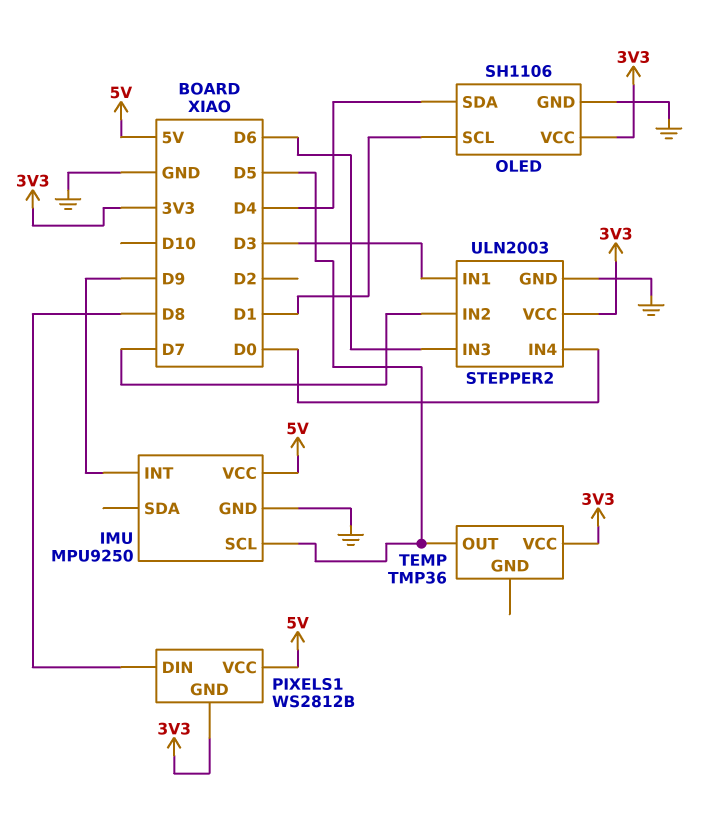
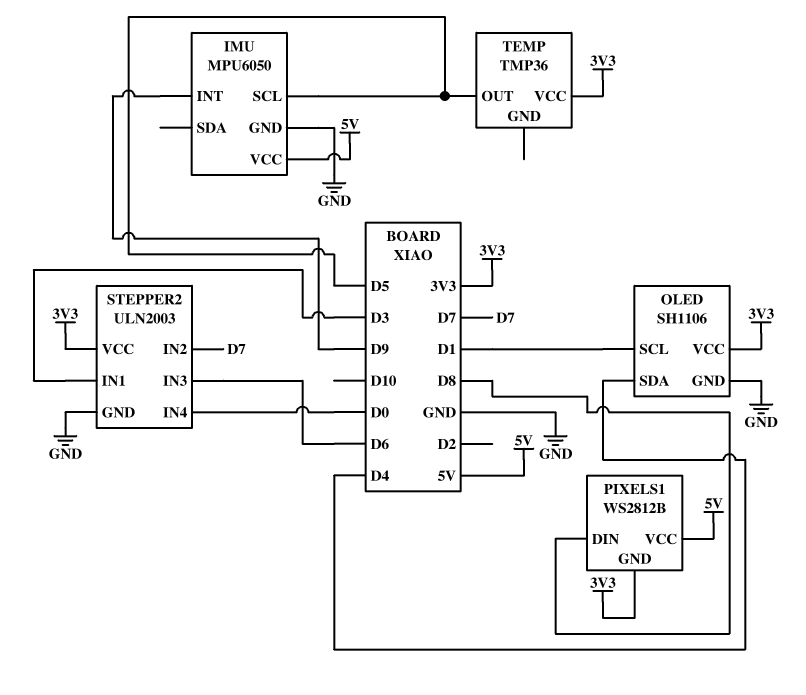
IMU: MPU9250 -> MPU6050

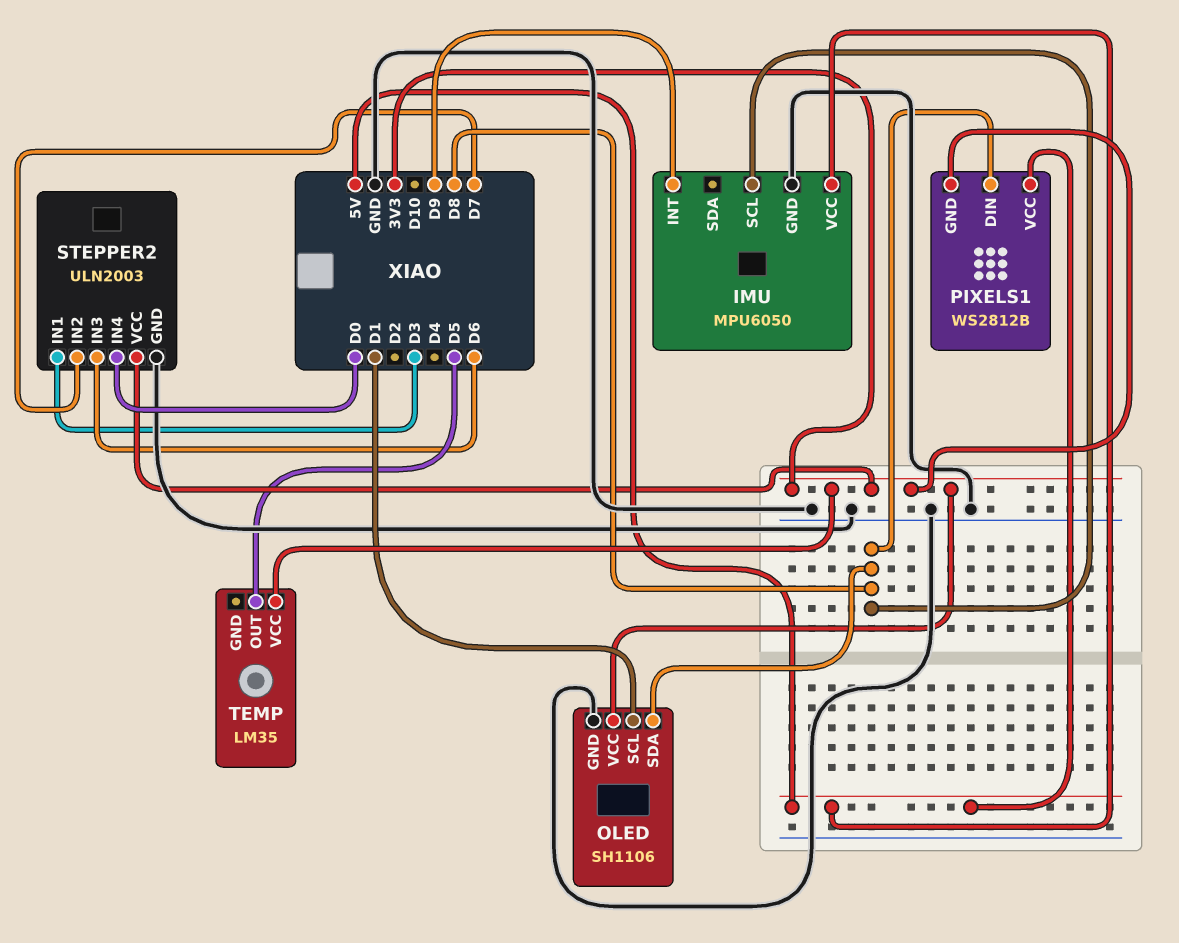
IMU pin SCL: D5 -> D8
OLED pin SDA: D4 -> D8
TEMP: TMP36 -> LM35

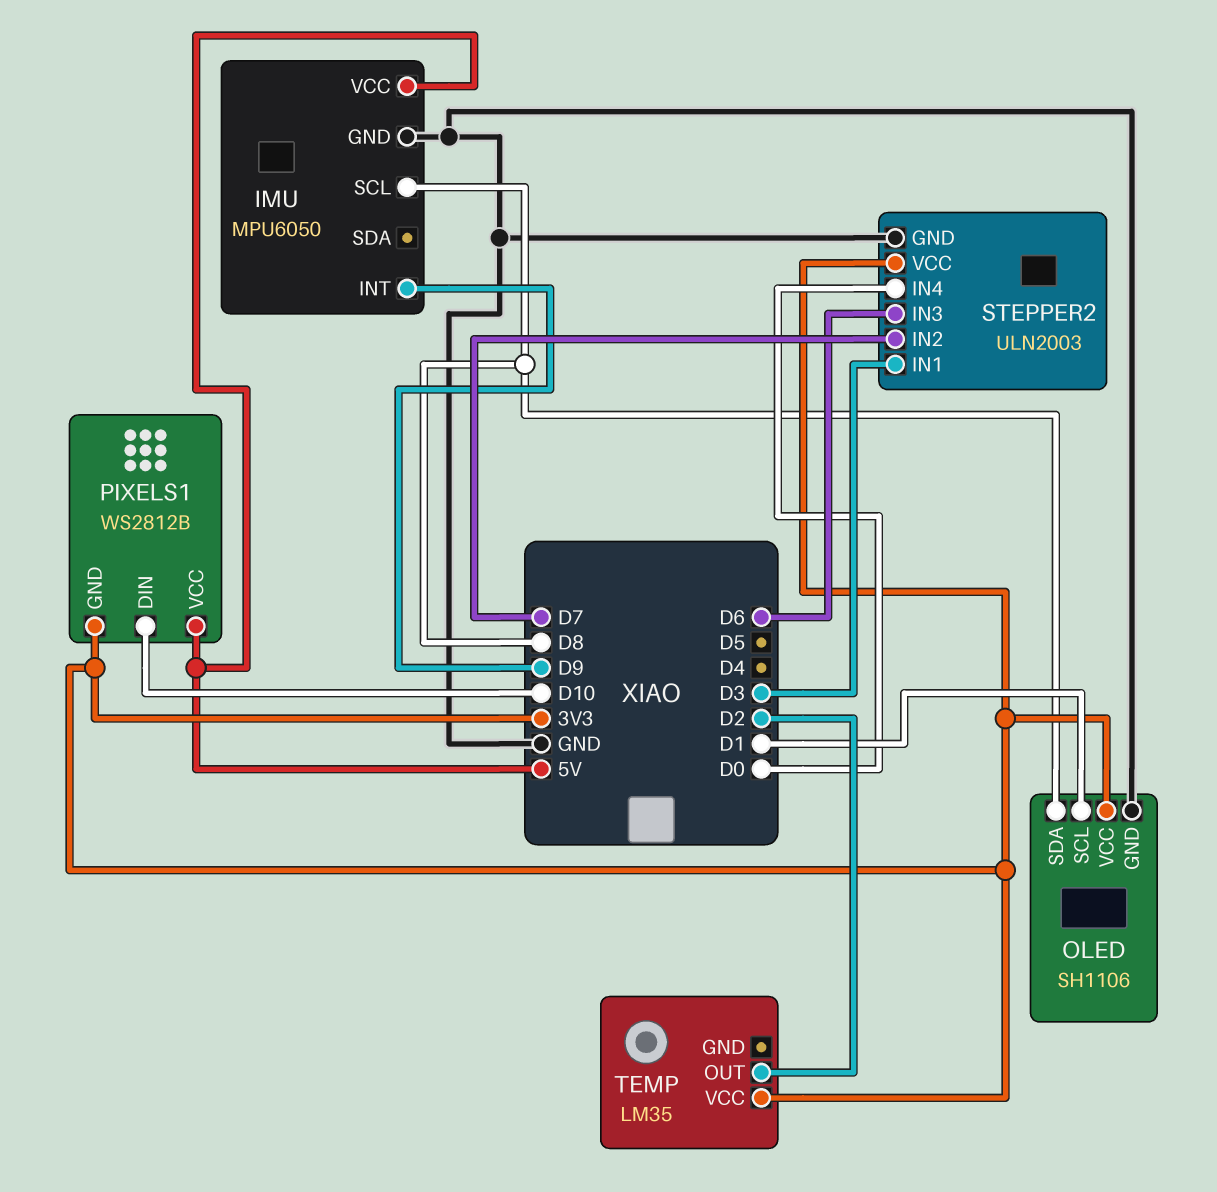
PIXELS1 pin DIN: D8 -> D10
TEMP pin OUT: D5 -> D2

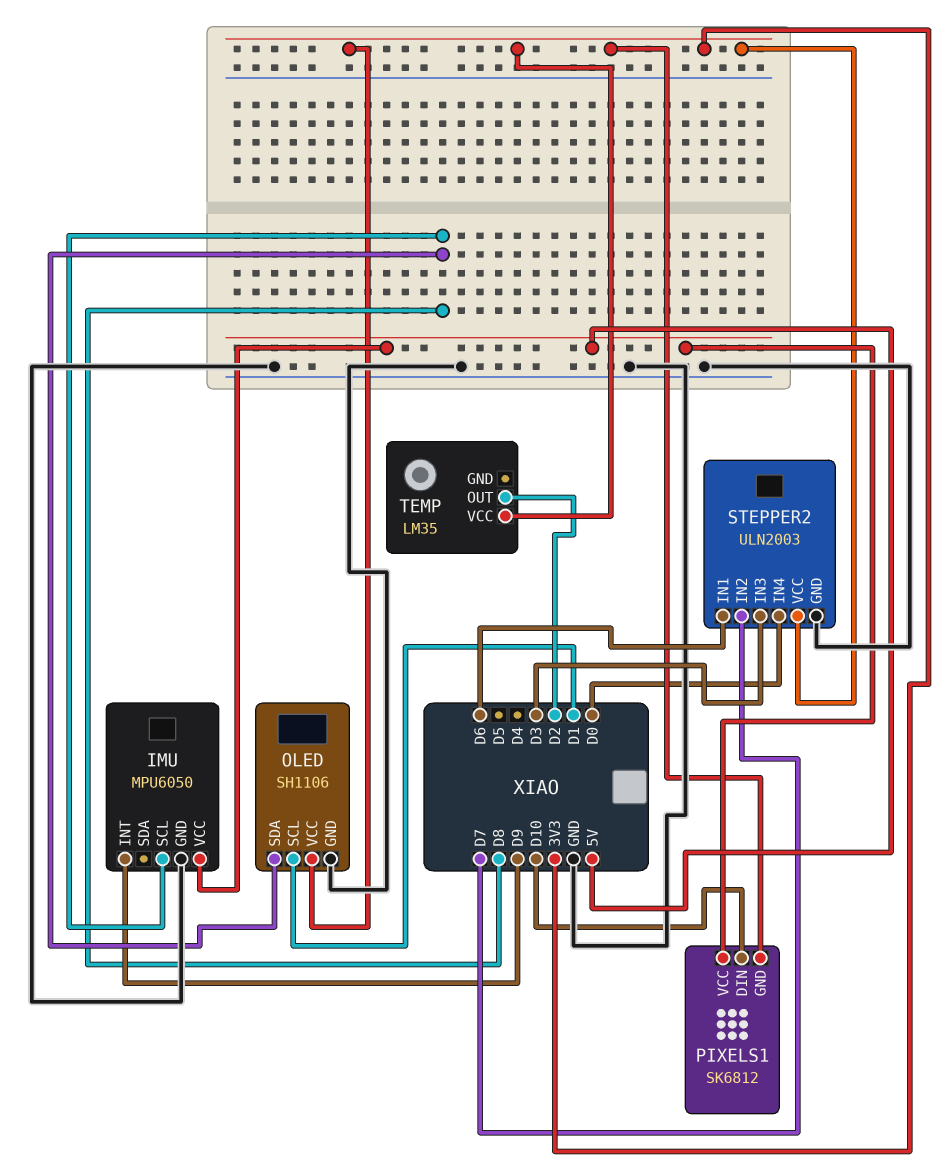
PIXELS1: WS2812B -> SK6812
STEPPER2 pin IN1: D3 -> D6
STEPPER2 pin IN3: D6 -> D3

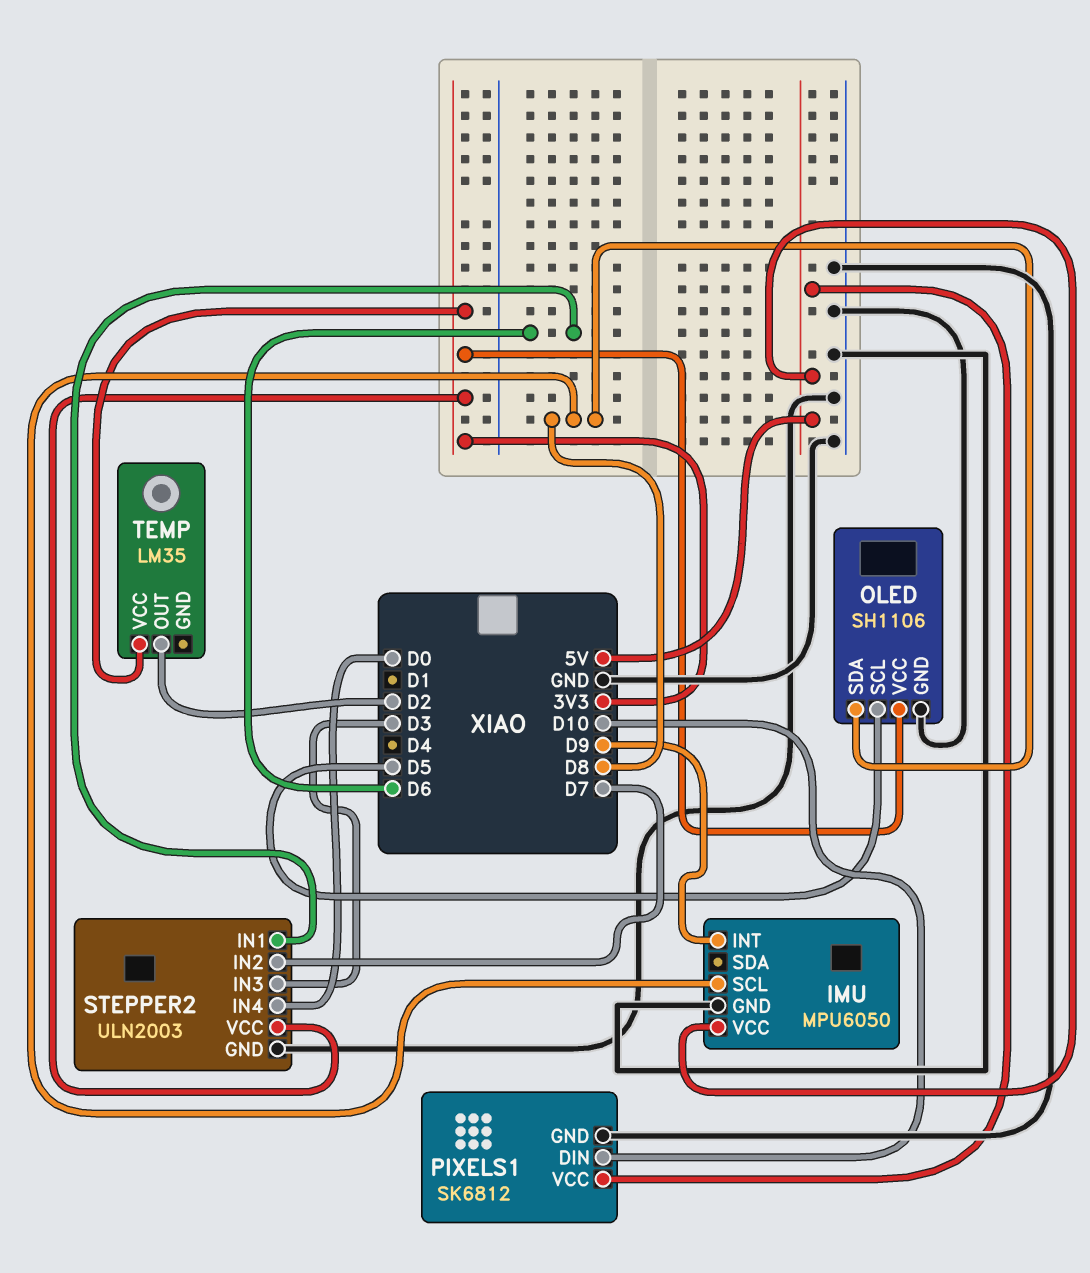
OLED pin SCL: D1 -> D5
PIXELS1 pin GND: 3V3 -> GND

